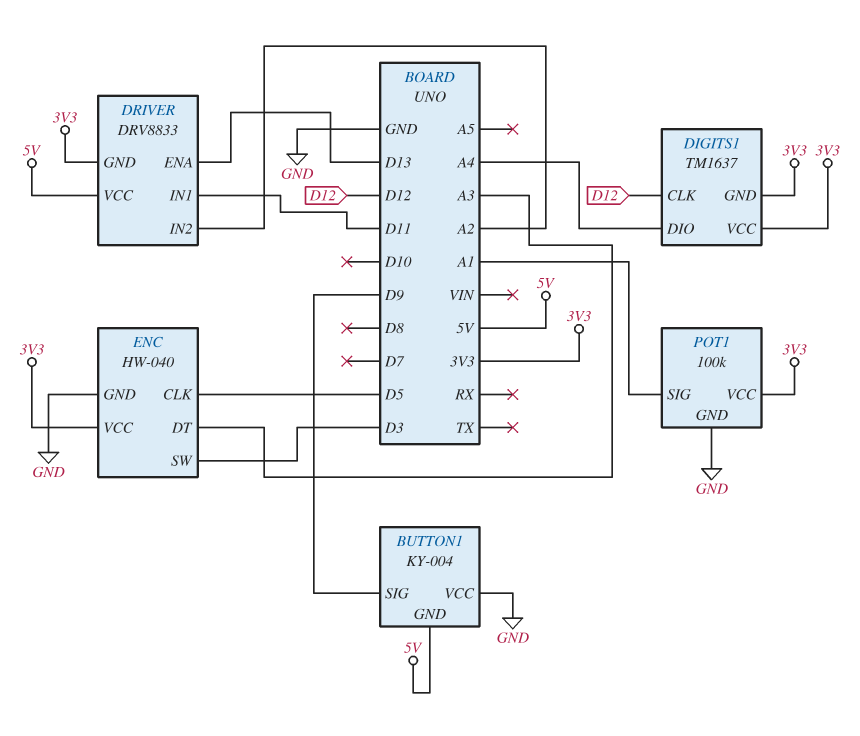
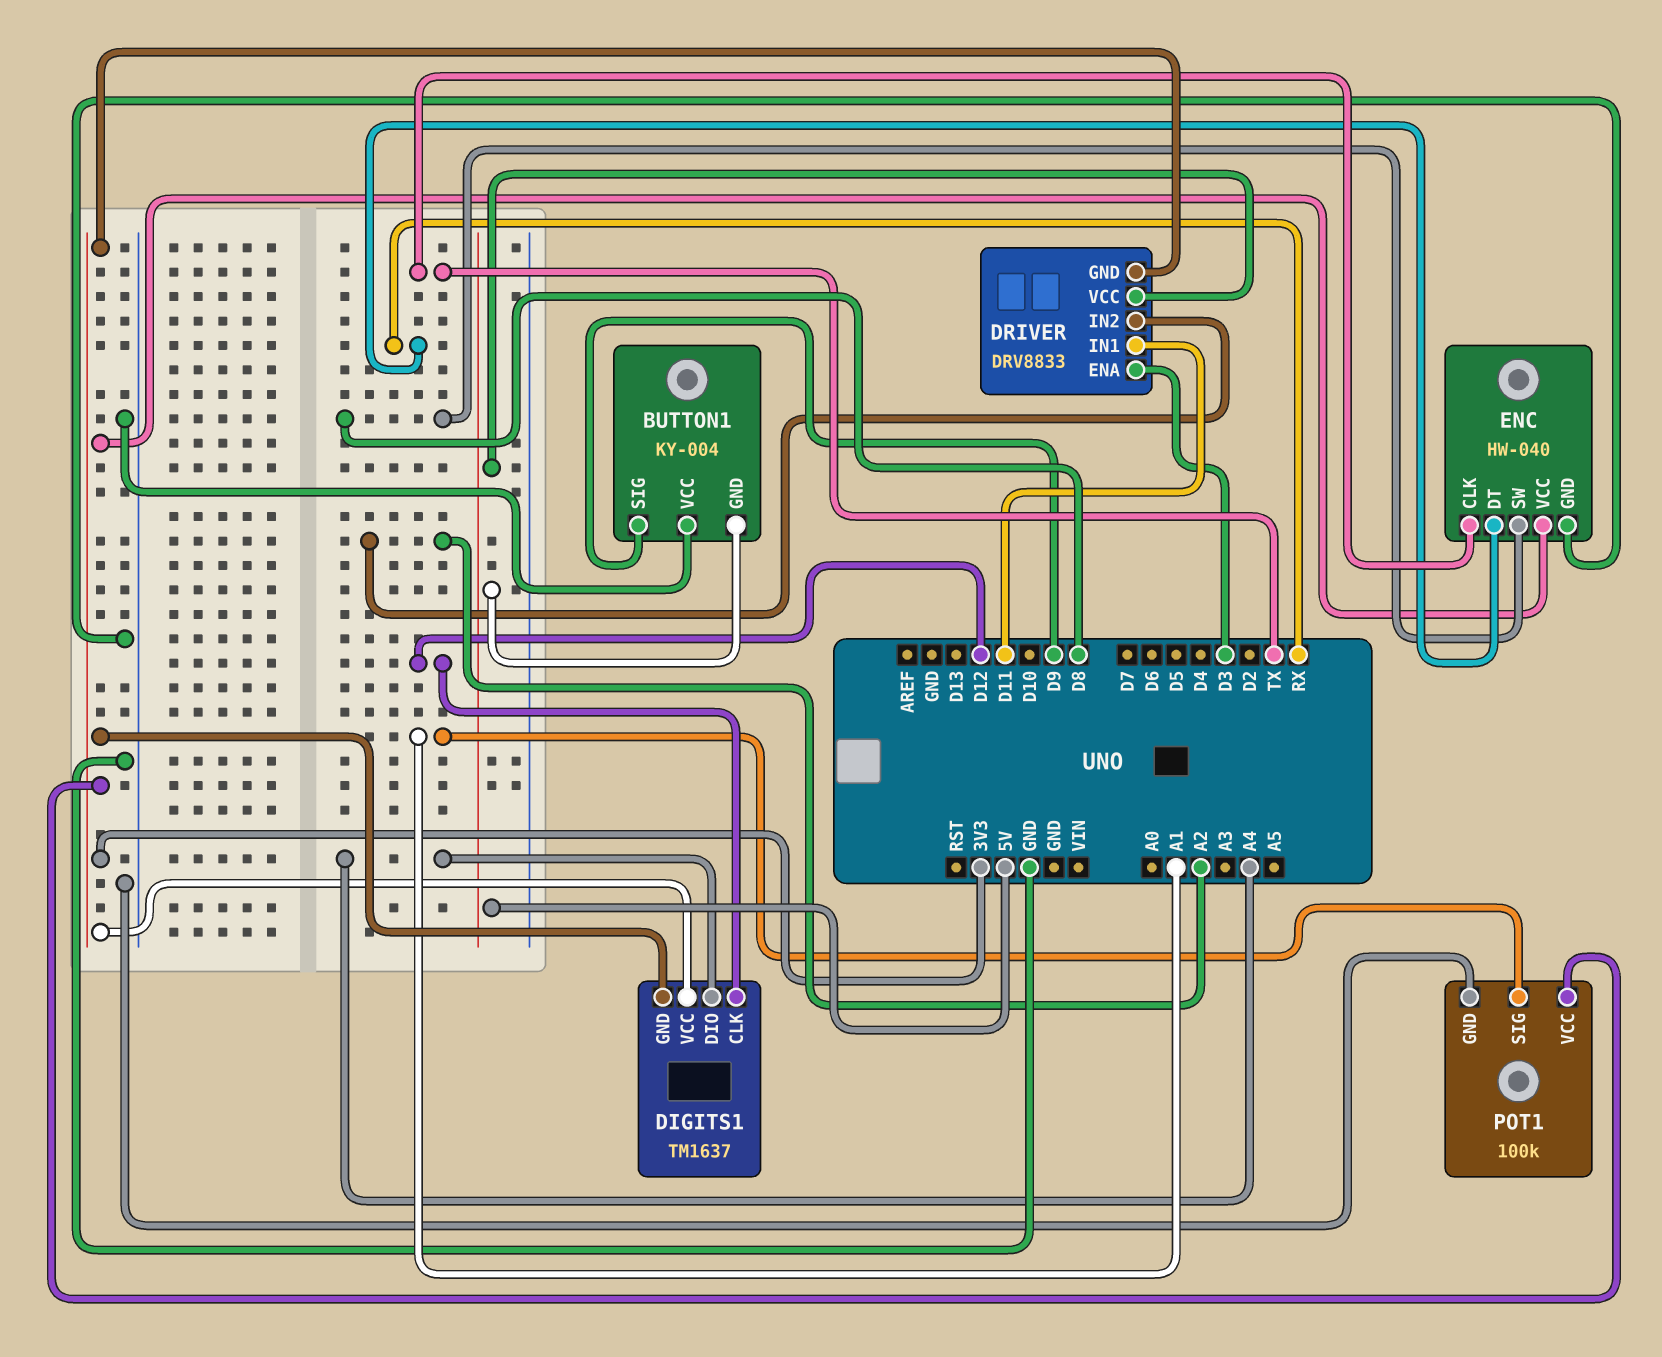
DRIVER pin ENA: D13 -> D3
ENC pin CLK: D5 -> TX
ENC pin DT: A3 -> RX
ENC pin SW: D3 -> D8

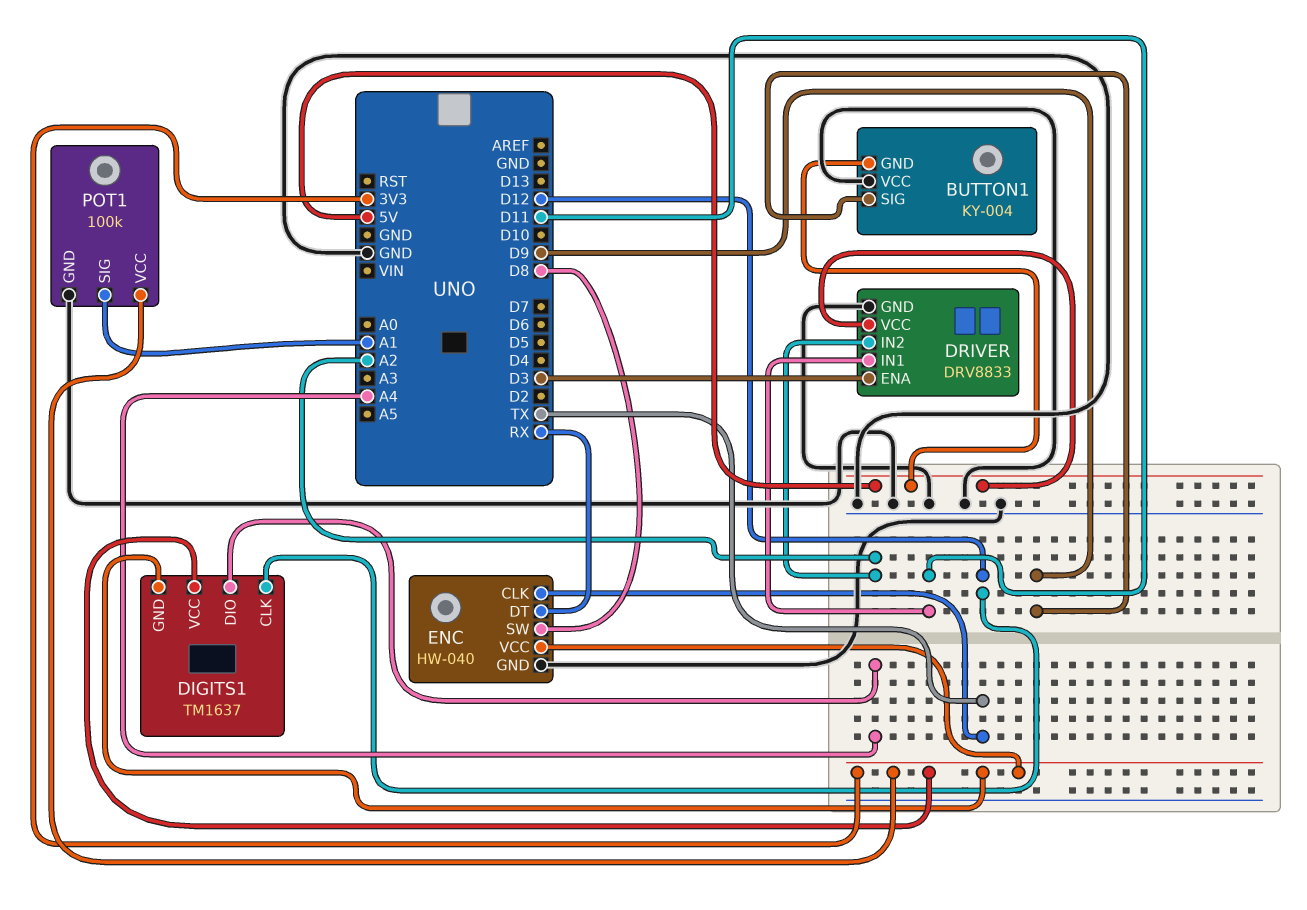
DRIVER pin GND: 3V3 -> GND

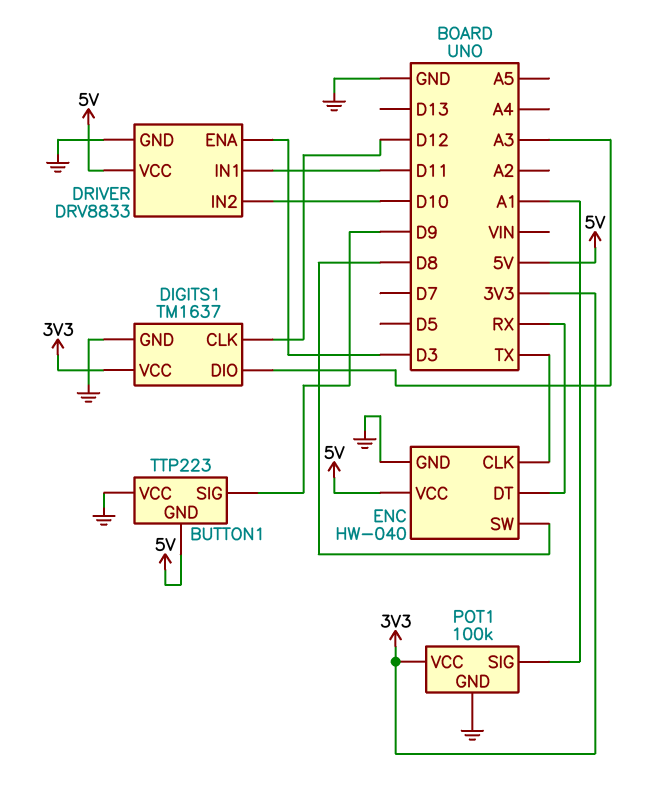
BUTTON1: KY-004 -> TTP223
DIGITS1 pin DIO: A4 -> A3
DIGITS1 pin GND: 3V3 -> GND
DRIVER pin IN2: A2 -> D10
ENC pin VCC: 3V3 -> 5V

